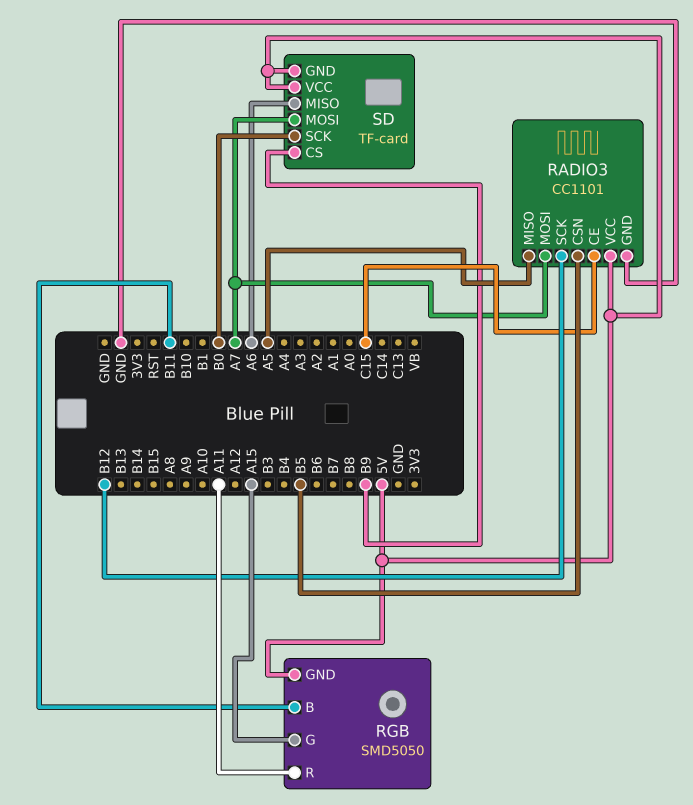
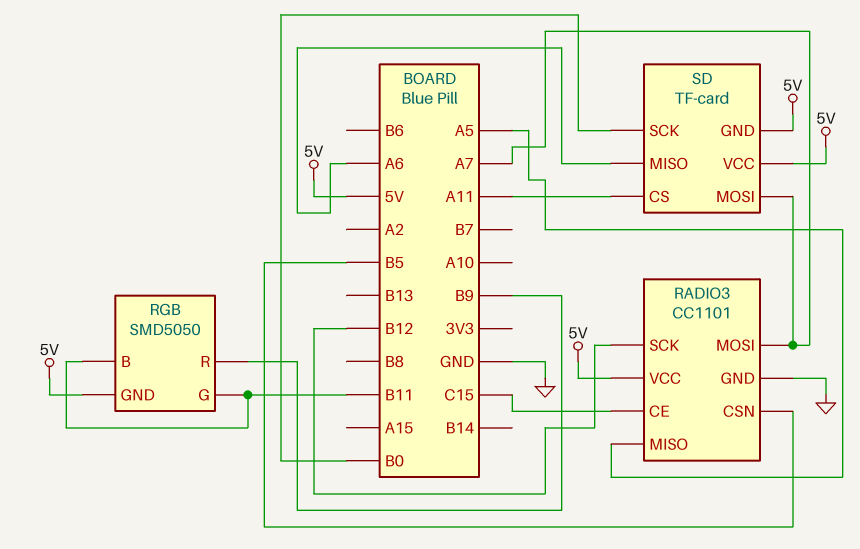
RGB pin G: A15 -> B11
RGB pin R: A11 -> B9
SD pin CS: B9 -> A11

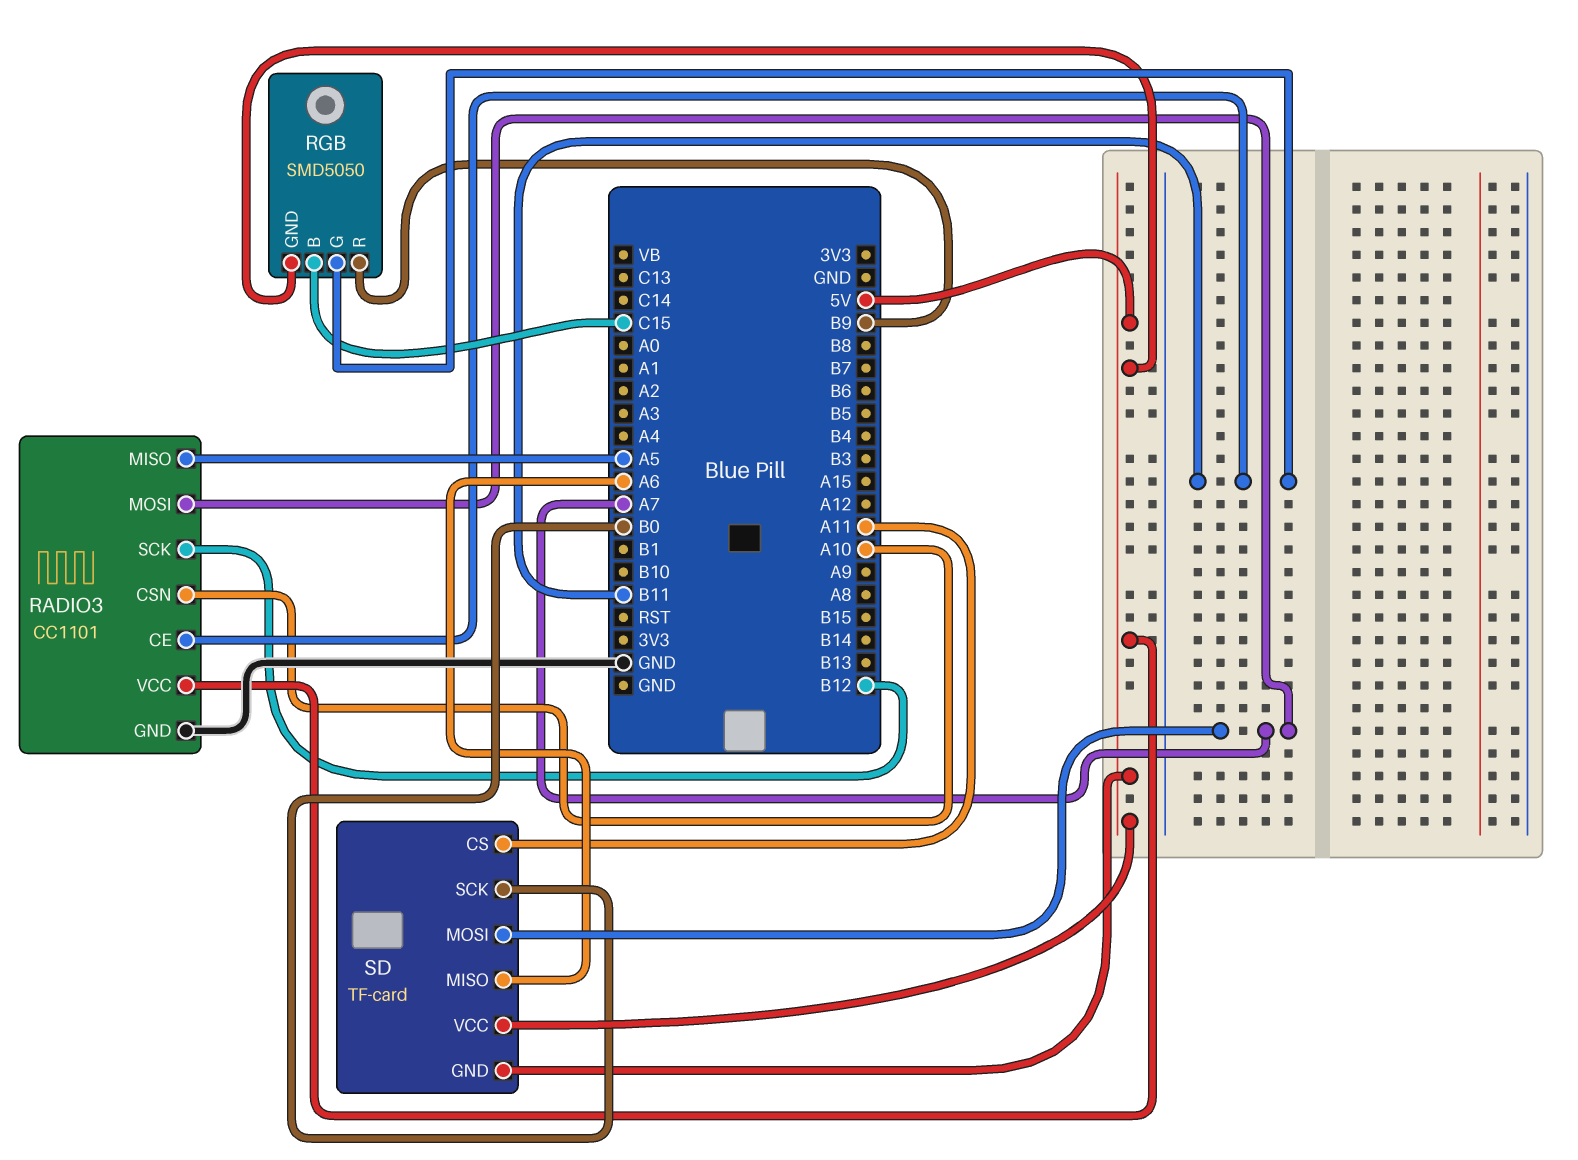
RADIO3 pin CE: C15 -> B11
RADIO3 pin CSN: B5 -> A10
RGB pin B: B11 -> C15

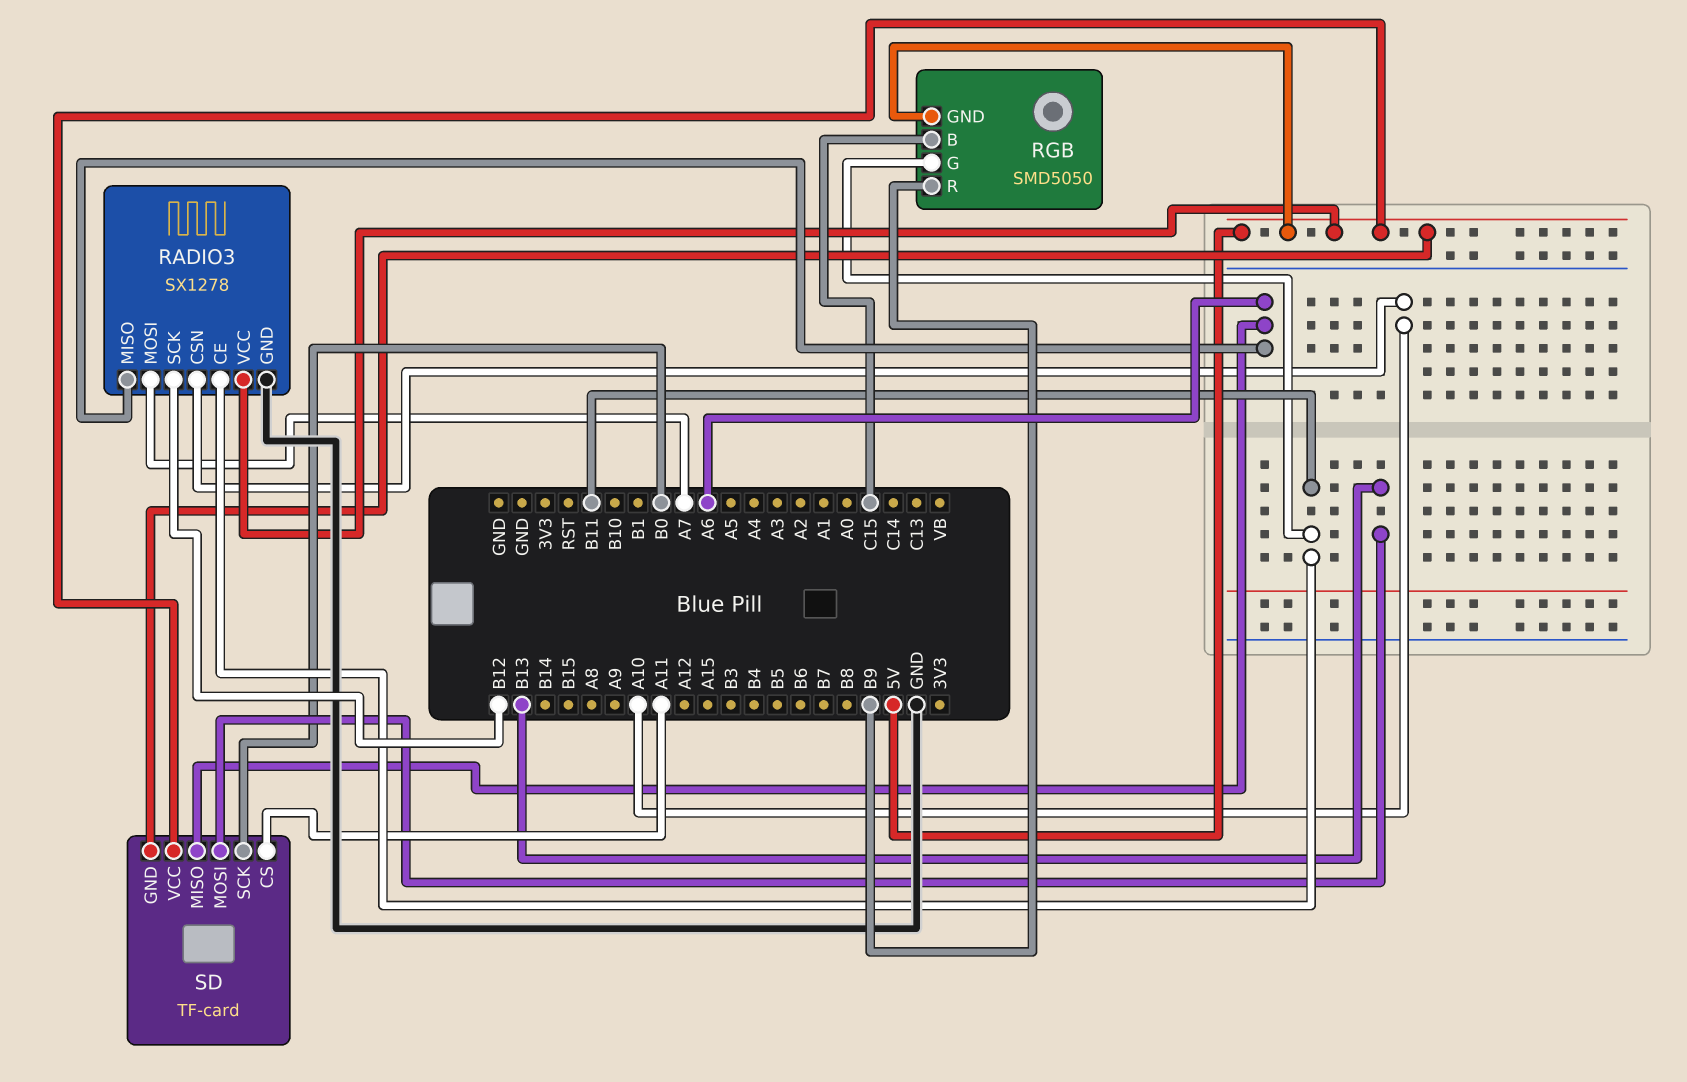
RADIO3: CC1101 -> SX1278
RADIO3 pin MISO: A5 -> A6
SD pin MOSI: A7 -> B13

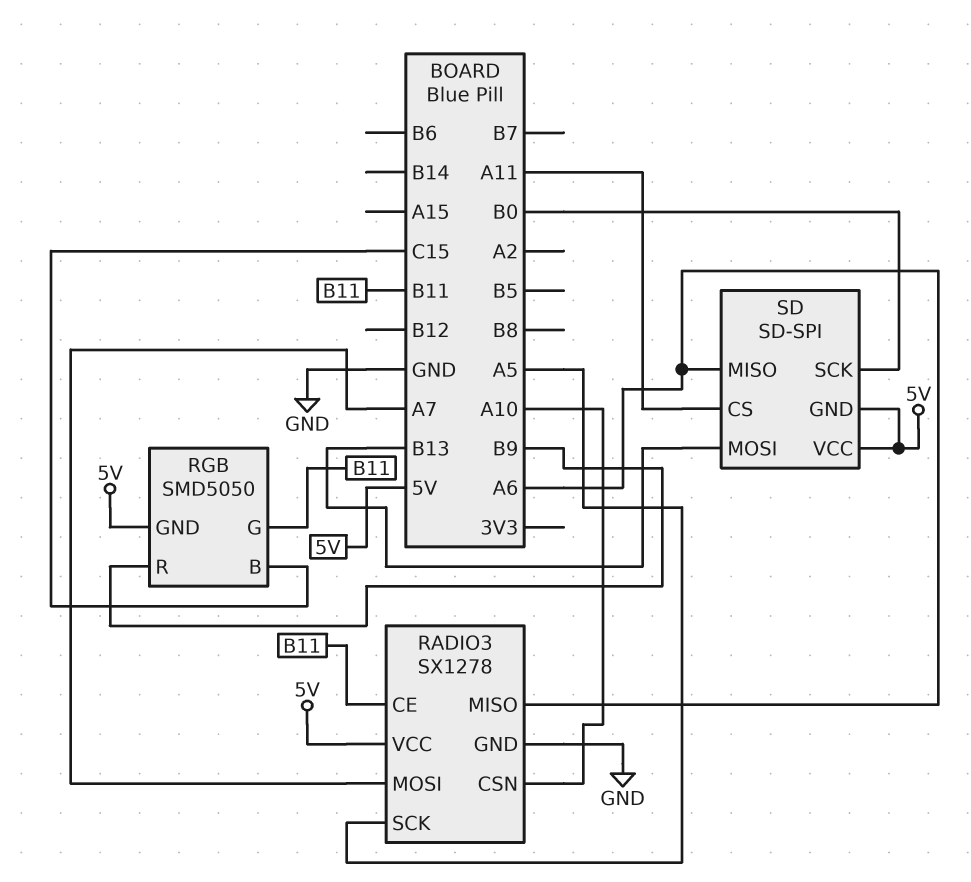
RADIO3 pin SCK: B12 -> A5
SD: TF-card -> SD-SPI

